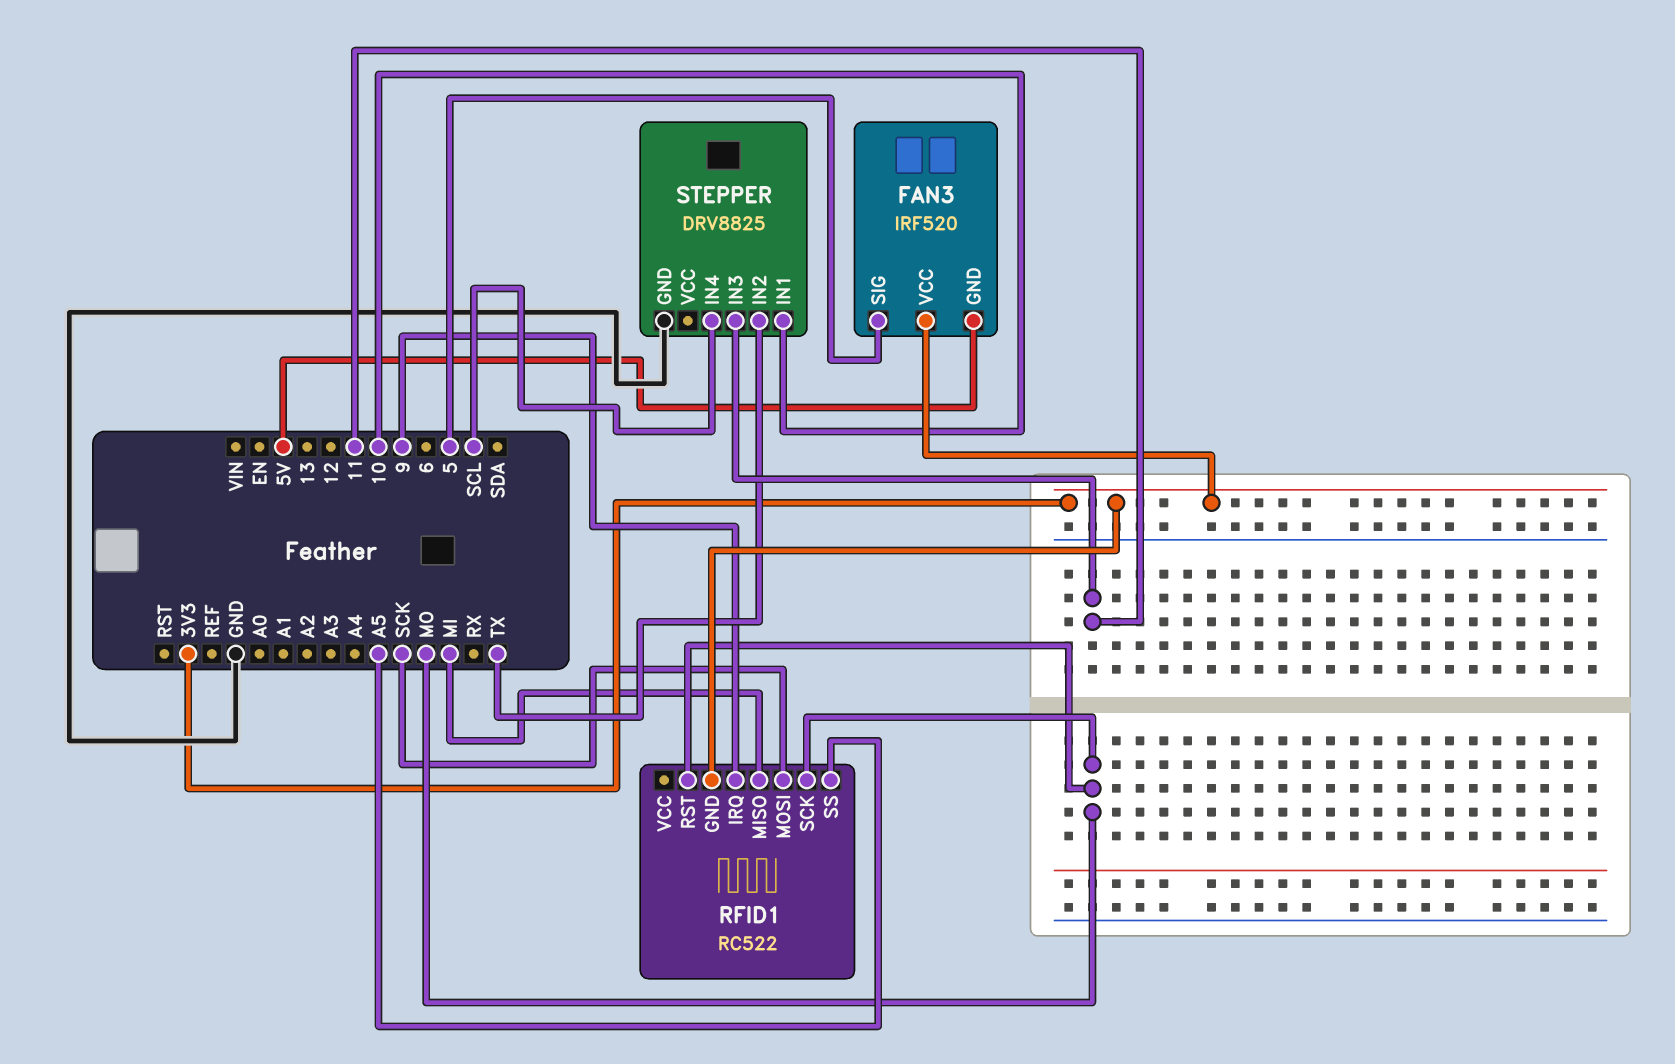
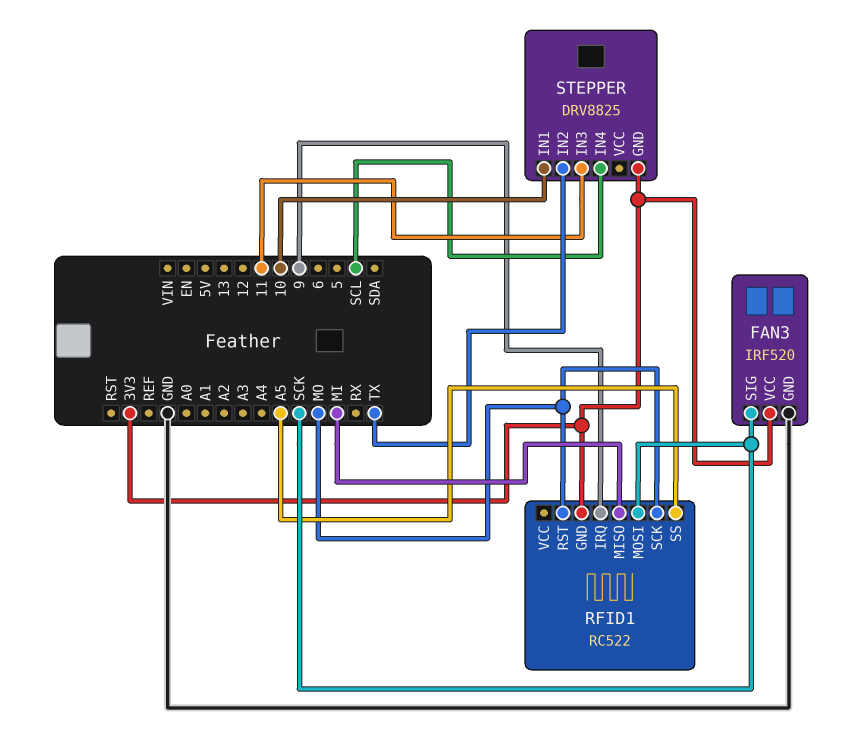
FAN3 pin GND: 5V -> GND
FAN3 pin SIG: 5 -> SCK
STEPPER pin GND: GND -> 3V3

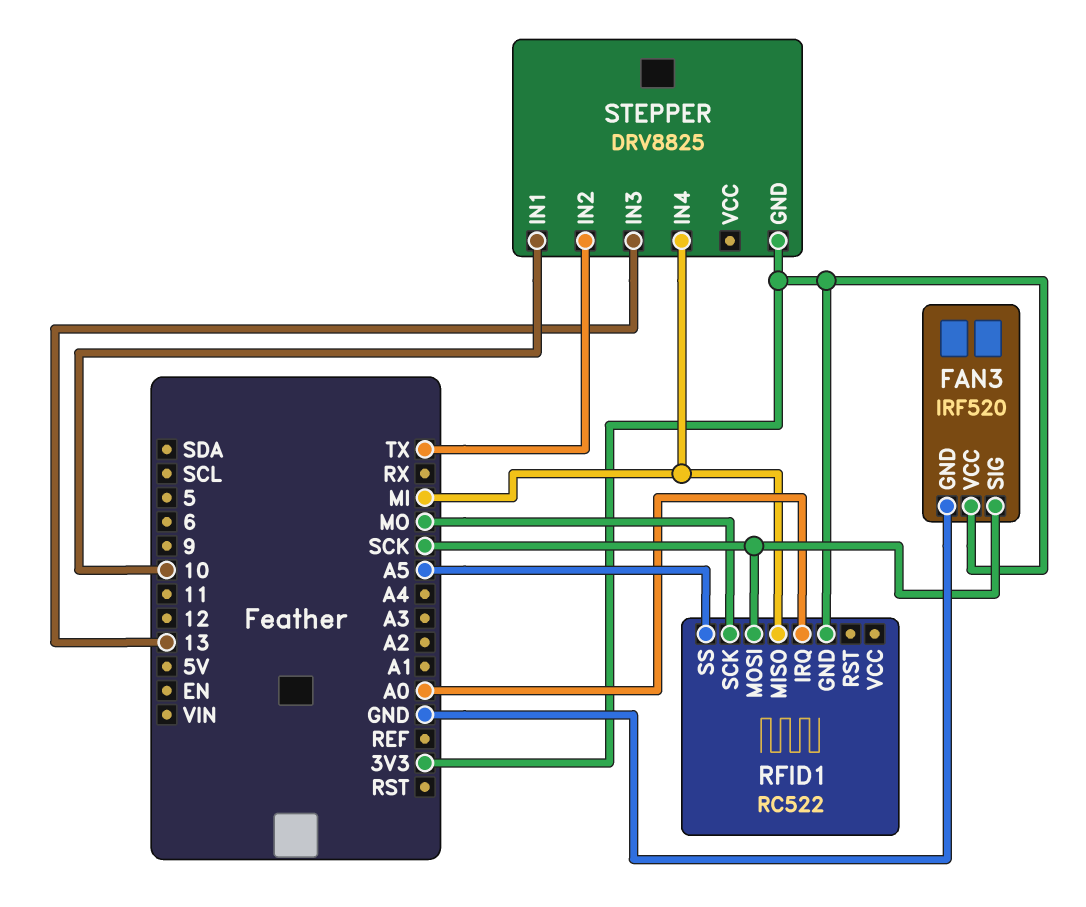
RFID1 pin IRQ: 9 -> A0
RFID1 pin RST: MO -> none
STEPPER pin IN3: 11 -> 13
STEPPER pin IN4: SCL -> MI

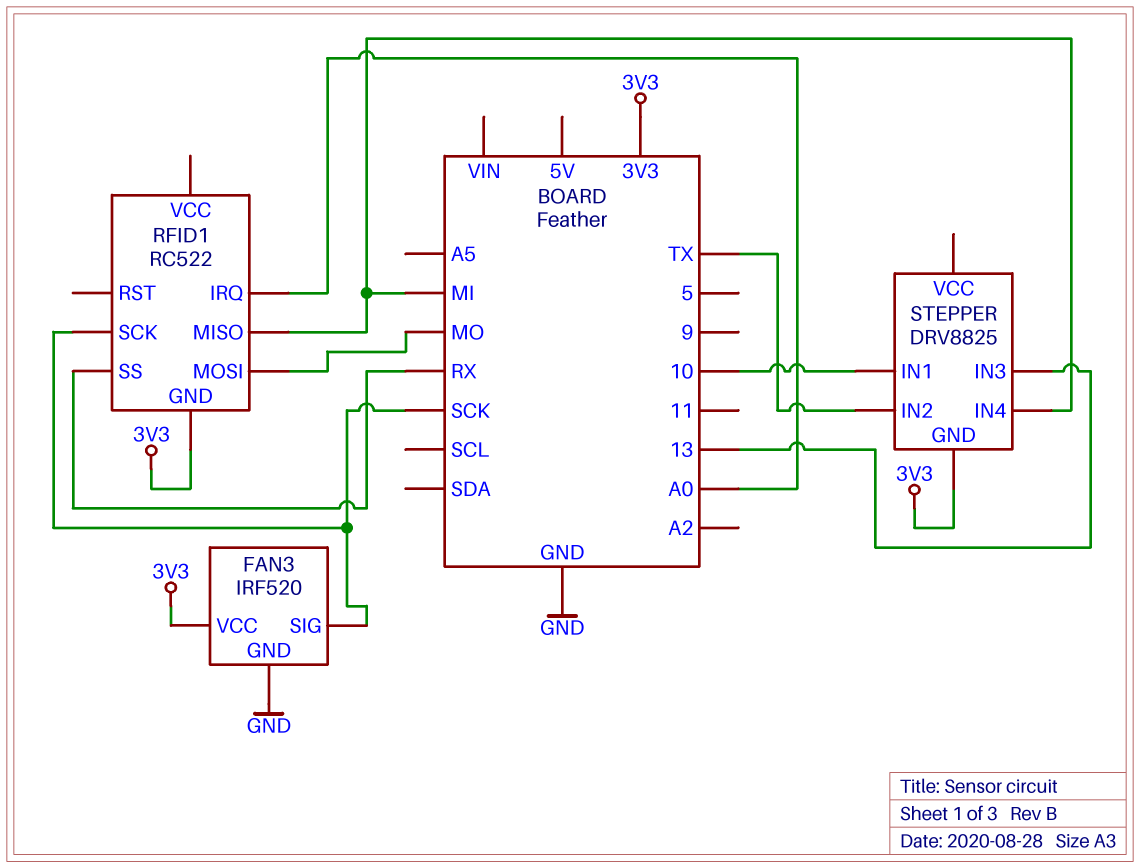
RFID1 pin MOSI: SCK -> MO
RFID1 pin SCK: MO -> SCK
RFID1 pin SS: A5 -> RX

